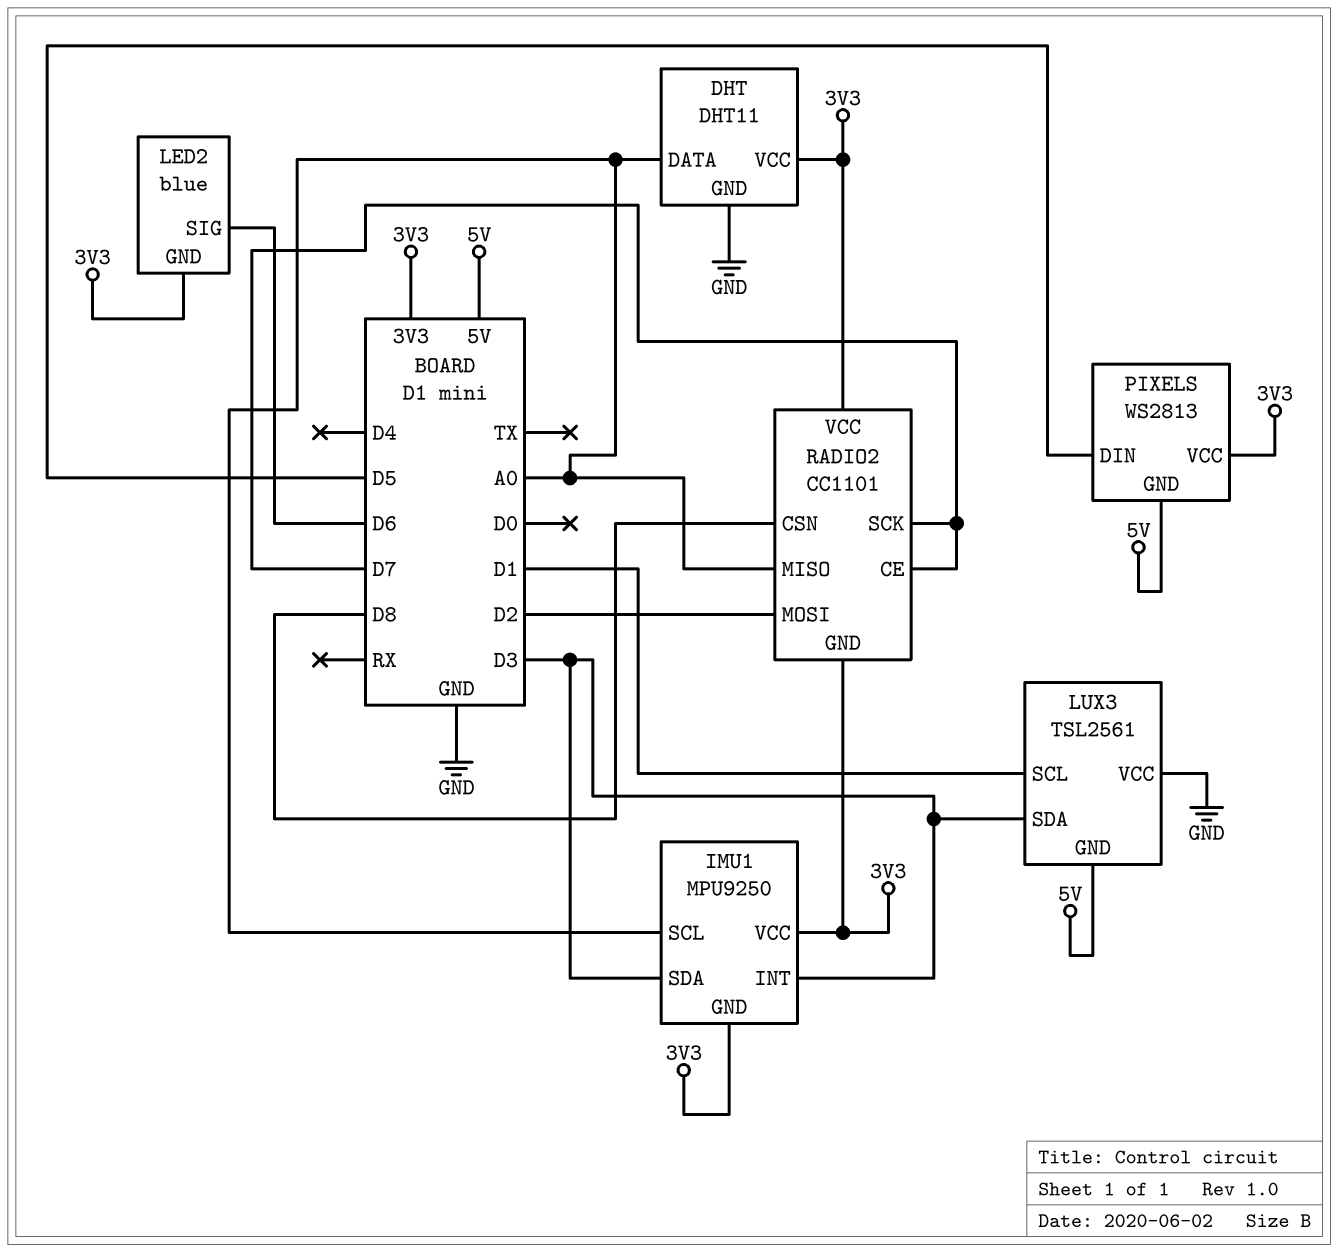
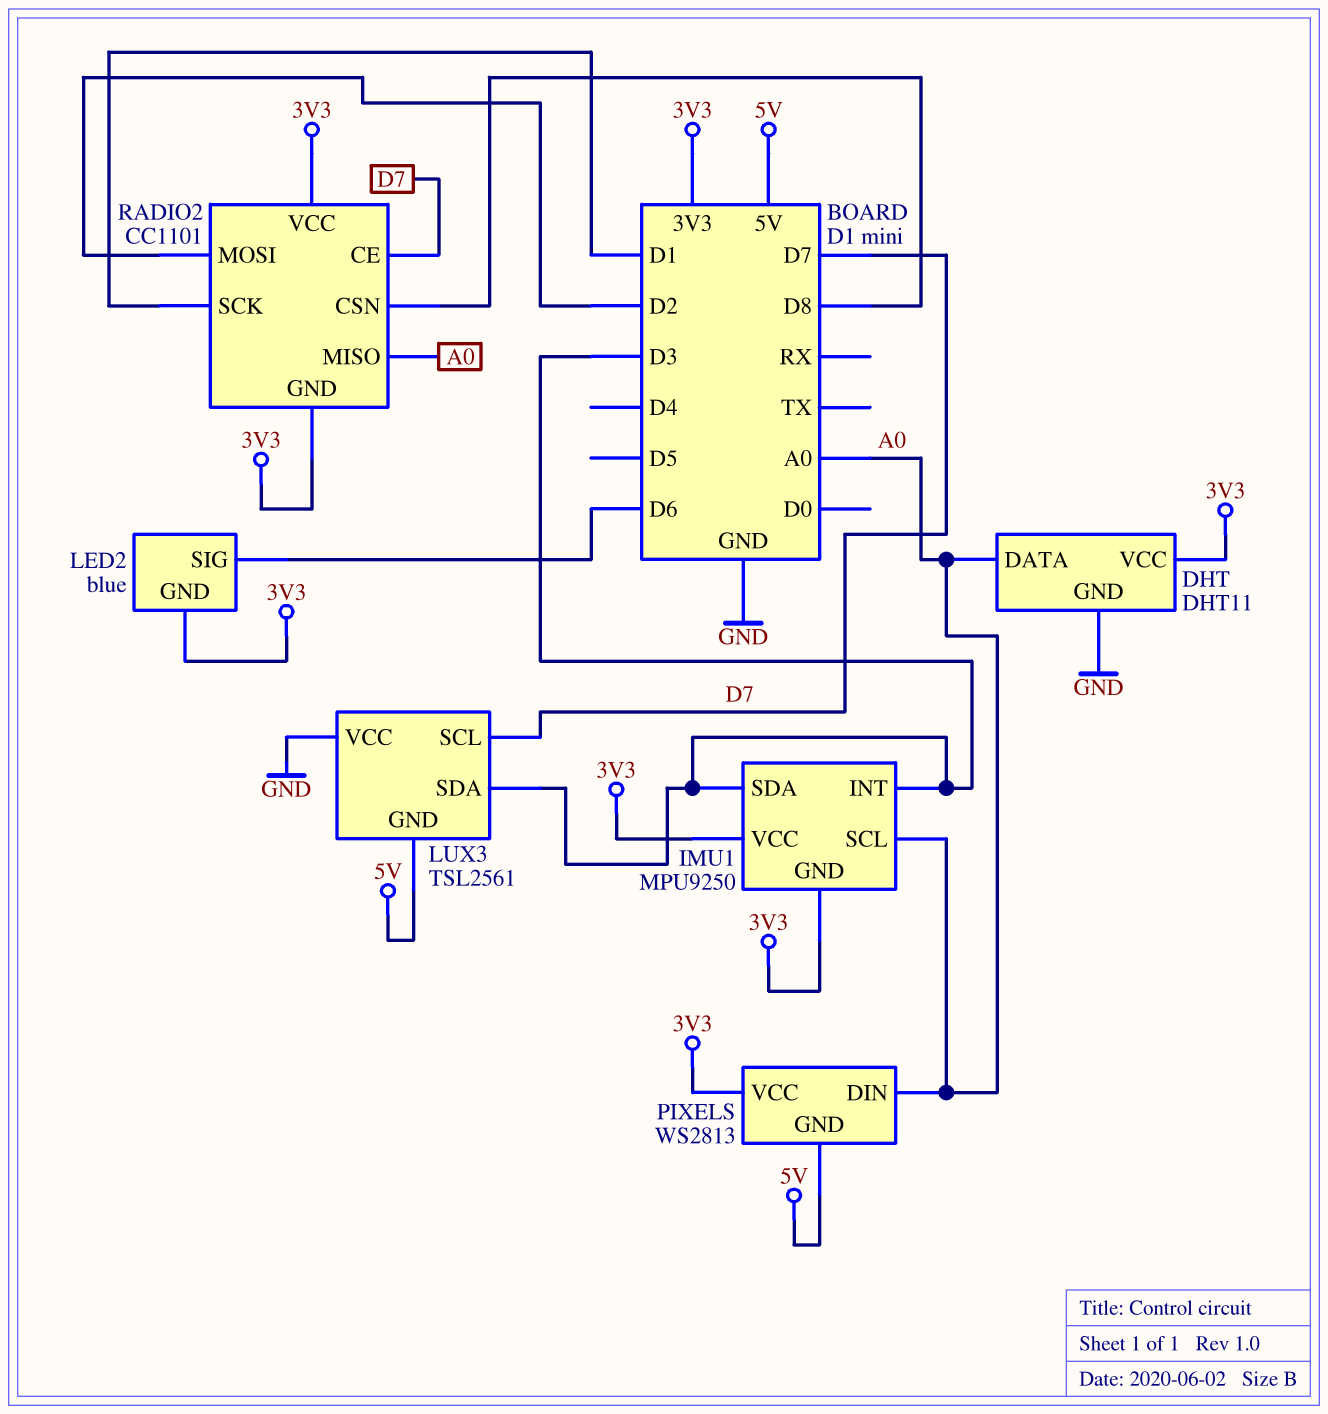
LUX3 pin SCL: D1 -> D7
PIXELS pin DIN: D5 -> A0
RADIO2 pin SCK: D7 -> D1

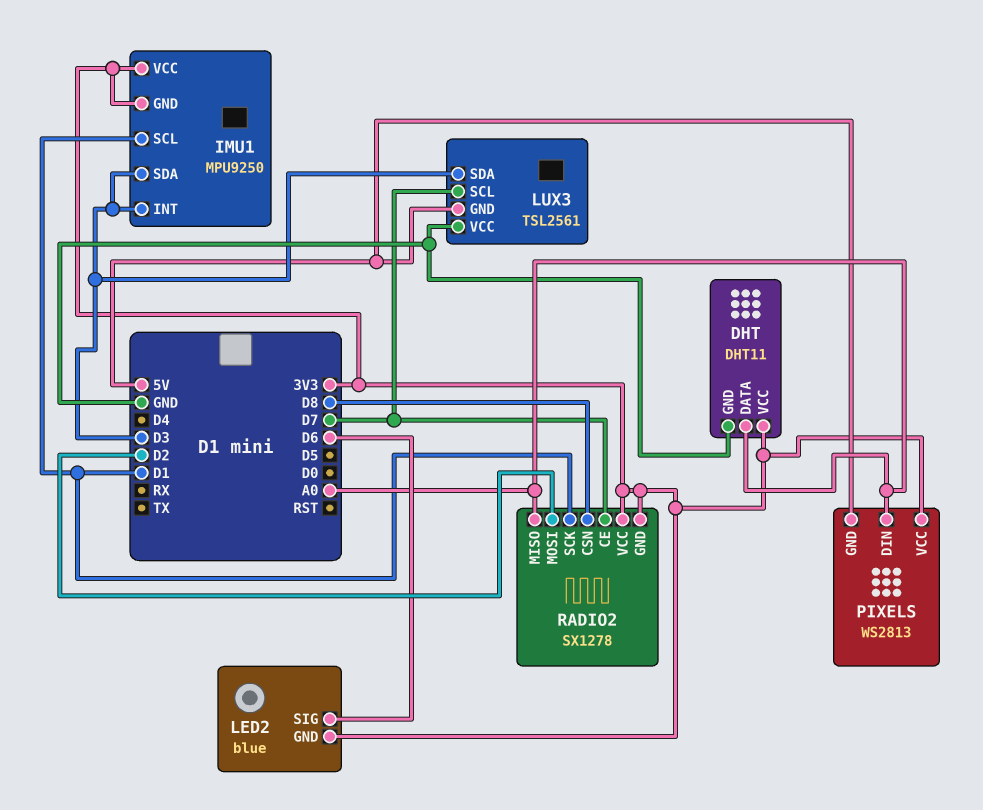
IMU1 pin SCL: A0 -> D1
RADIO2: CC1101 -> SX1278

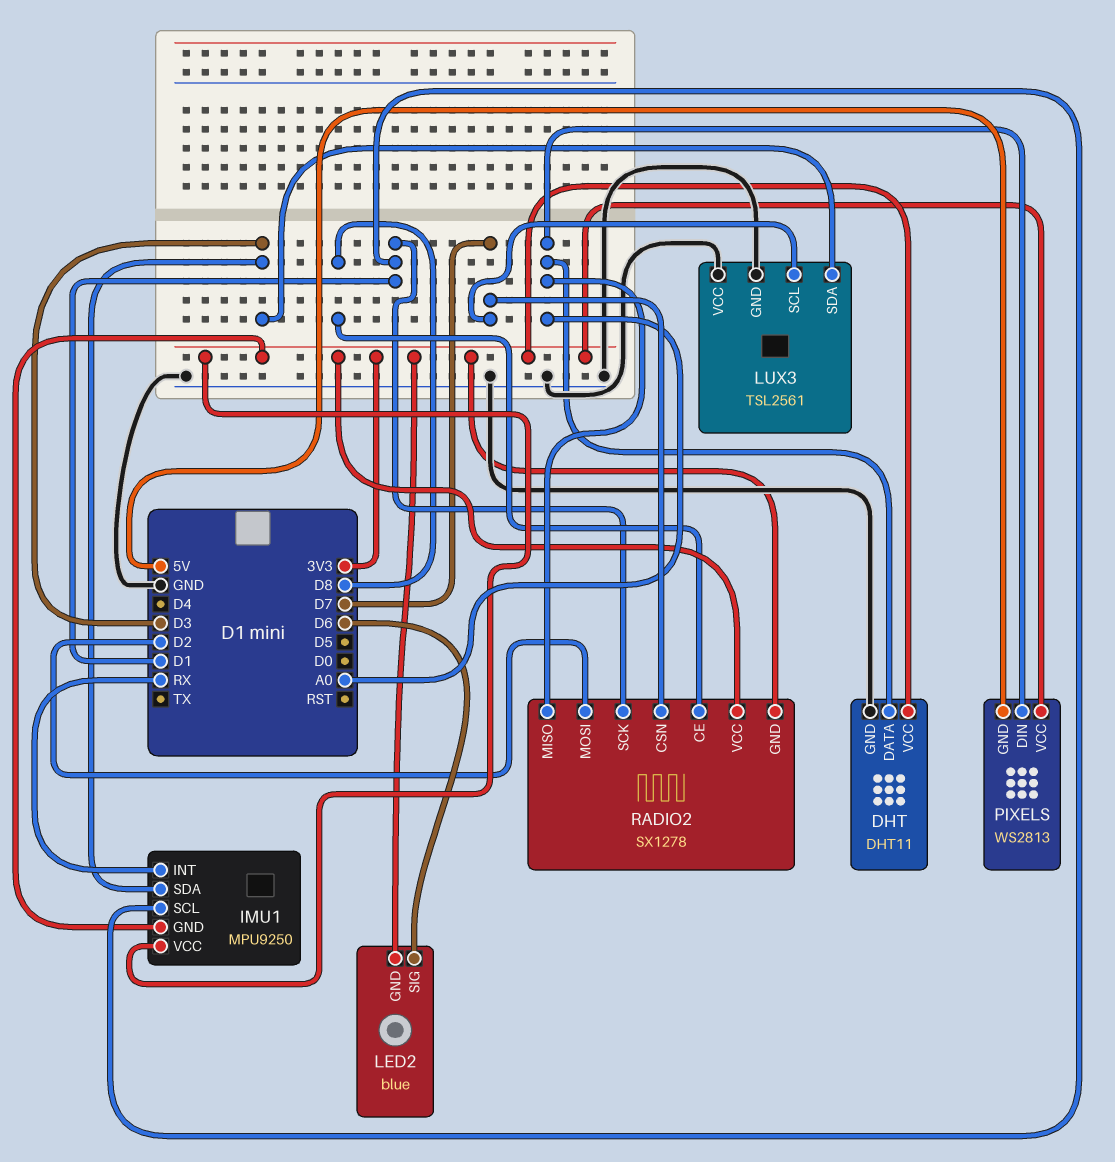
IMU1 pin INT: D3 -> RX
LUX3 pin GND: 5V -> GND
RADIO2 pin CE: D7 -> D8
RADIO2 pin CSN: D8 -> D7

